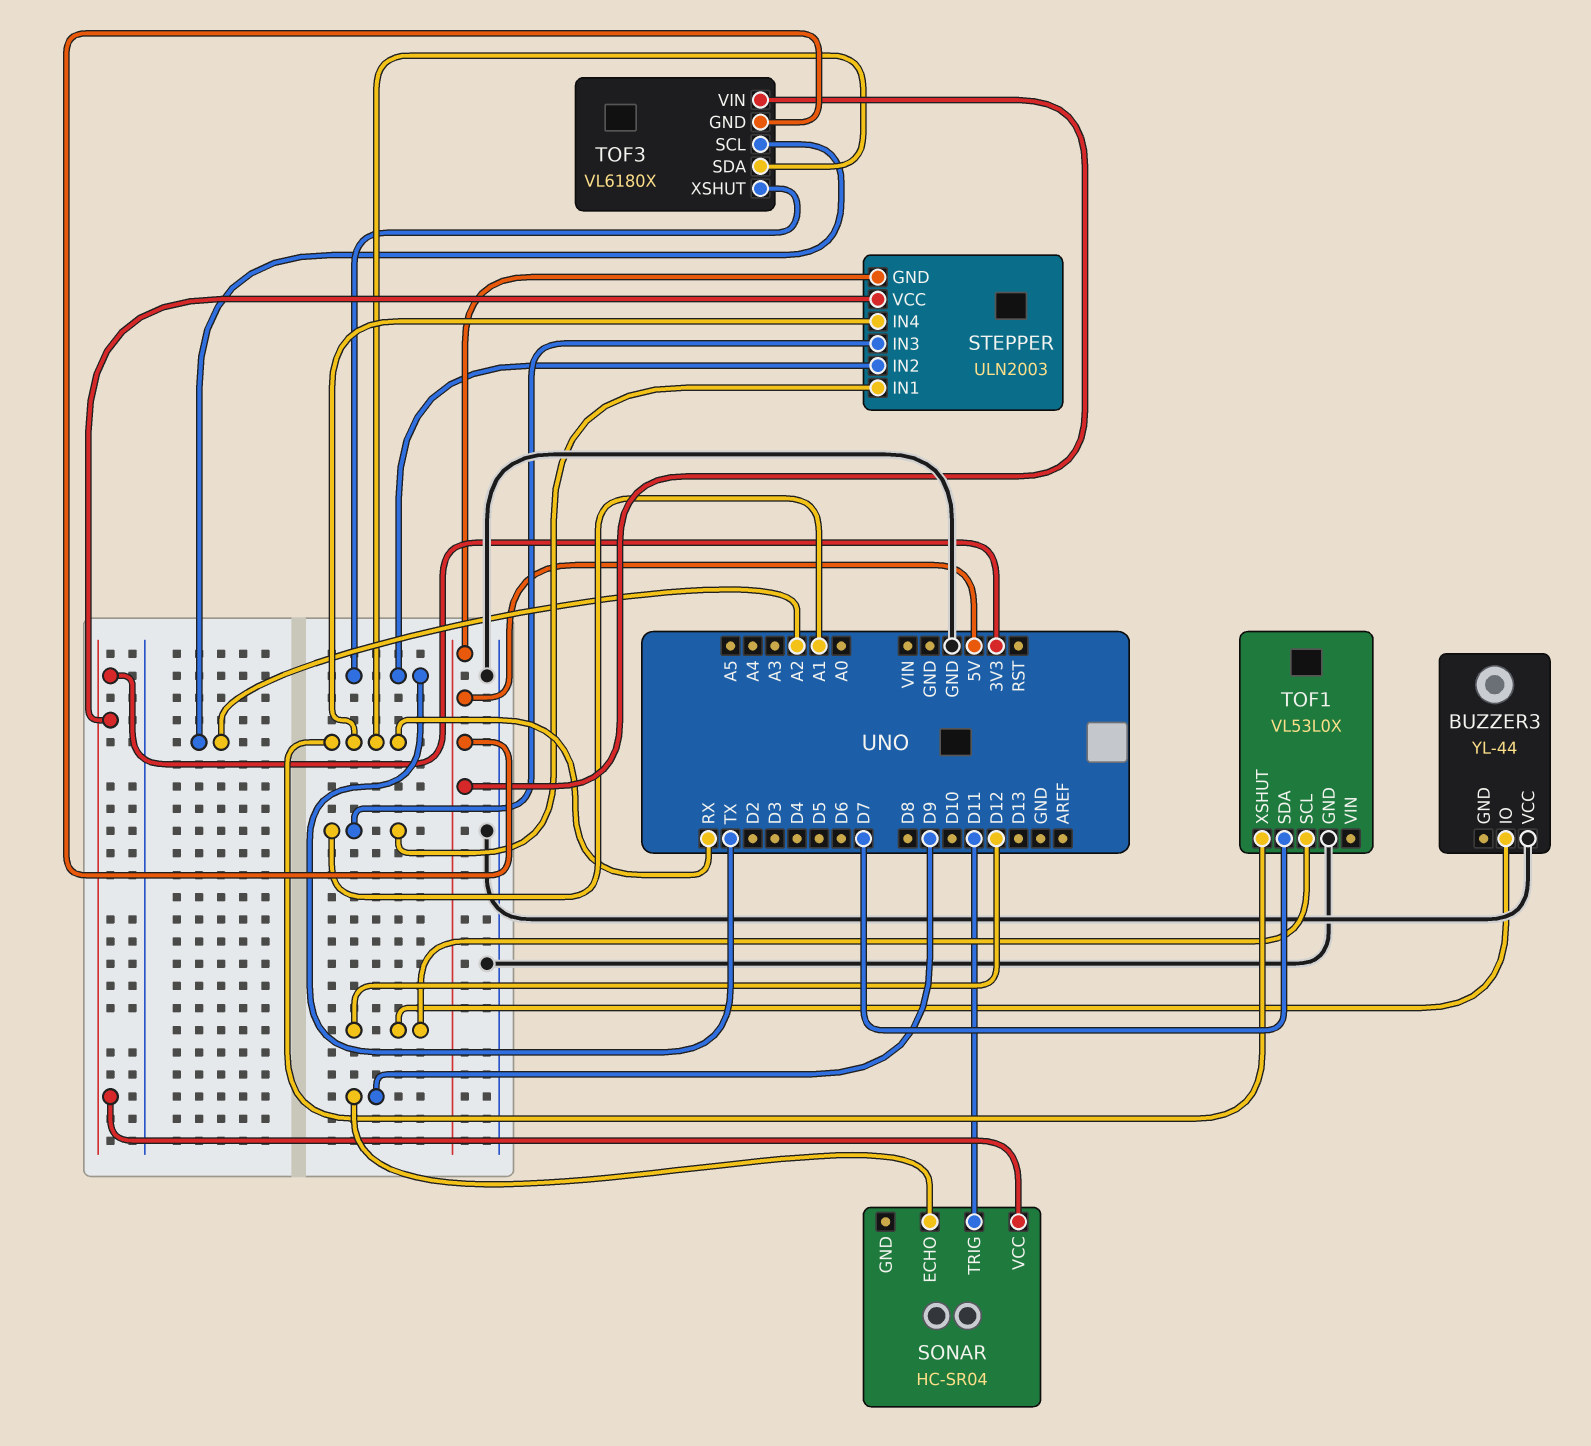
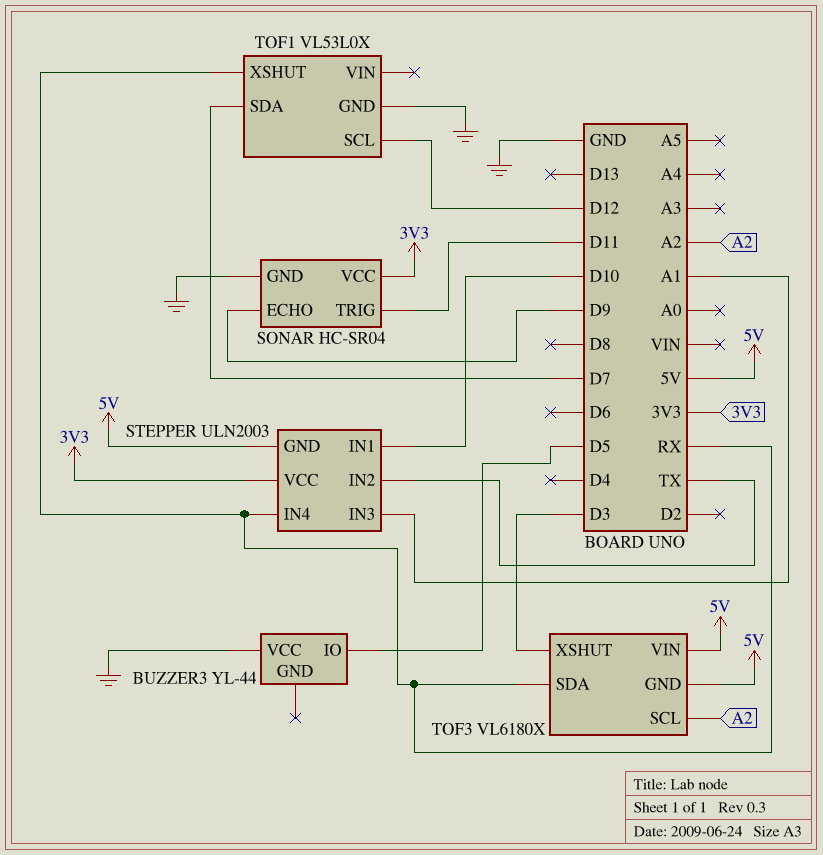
BUZZER3 pin IO: D12 -> D5
SONAR pin GND: none -> GND
STEPPER pin IN1: A1 -> D10
TOF3 pin XSHUT: TX -> D3

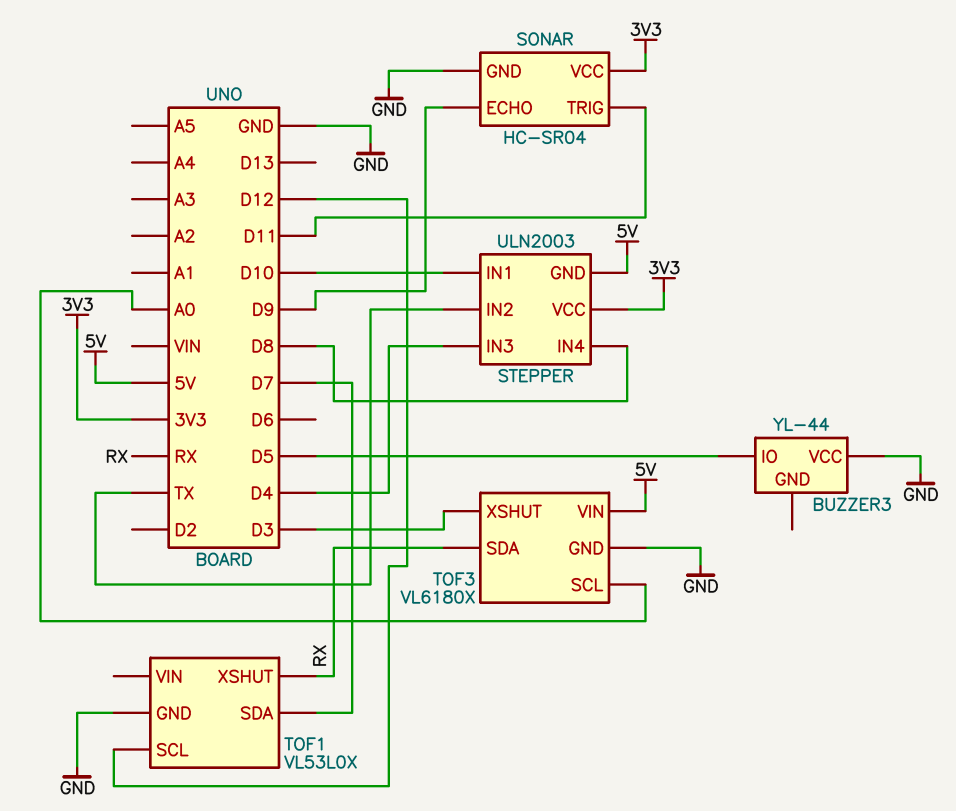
STEPPER pin IN3: A1 -> D4
STEPPER pin IN4: RX -> D8
TOF3 pin GND: 5V -> GND
TOF3 pin SCL: A2 -> A0

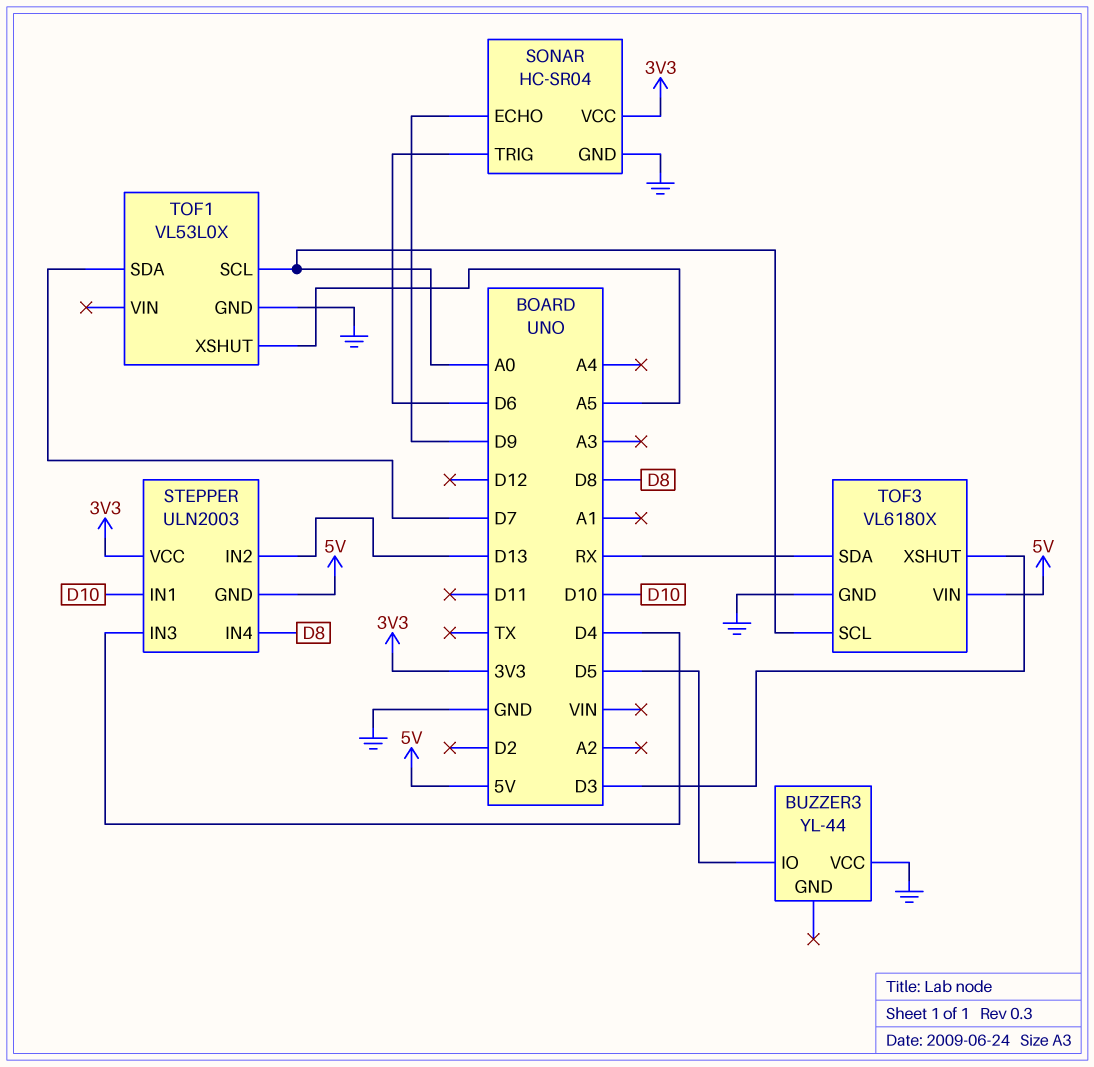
SONAR pin TRIG: D11 -> D6
STEPPER pin IN2: TX -> D13
TOF1 pin SCL: D12 -> A0
TOF1 pin XSHUT: RX -> A5

